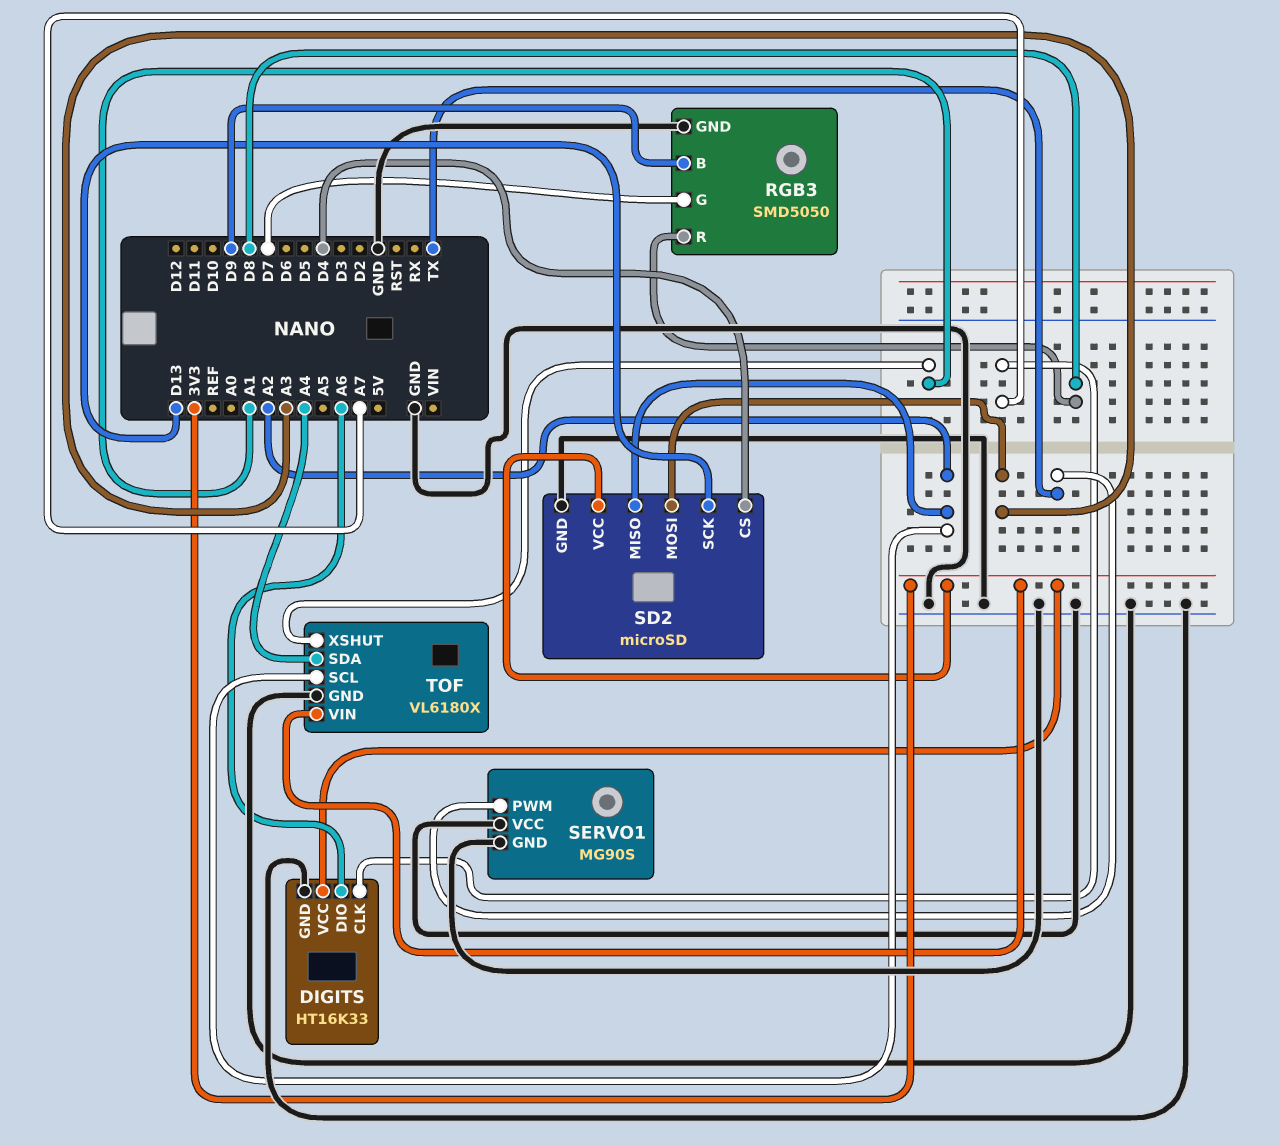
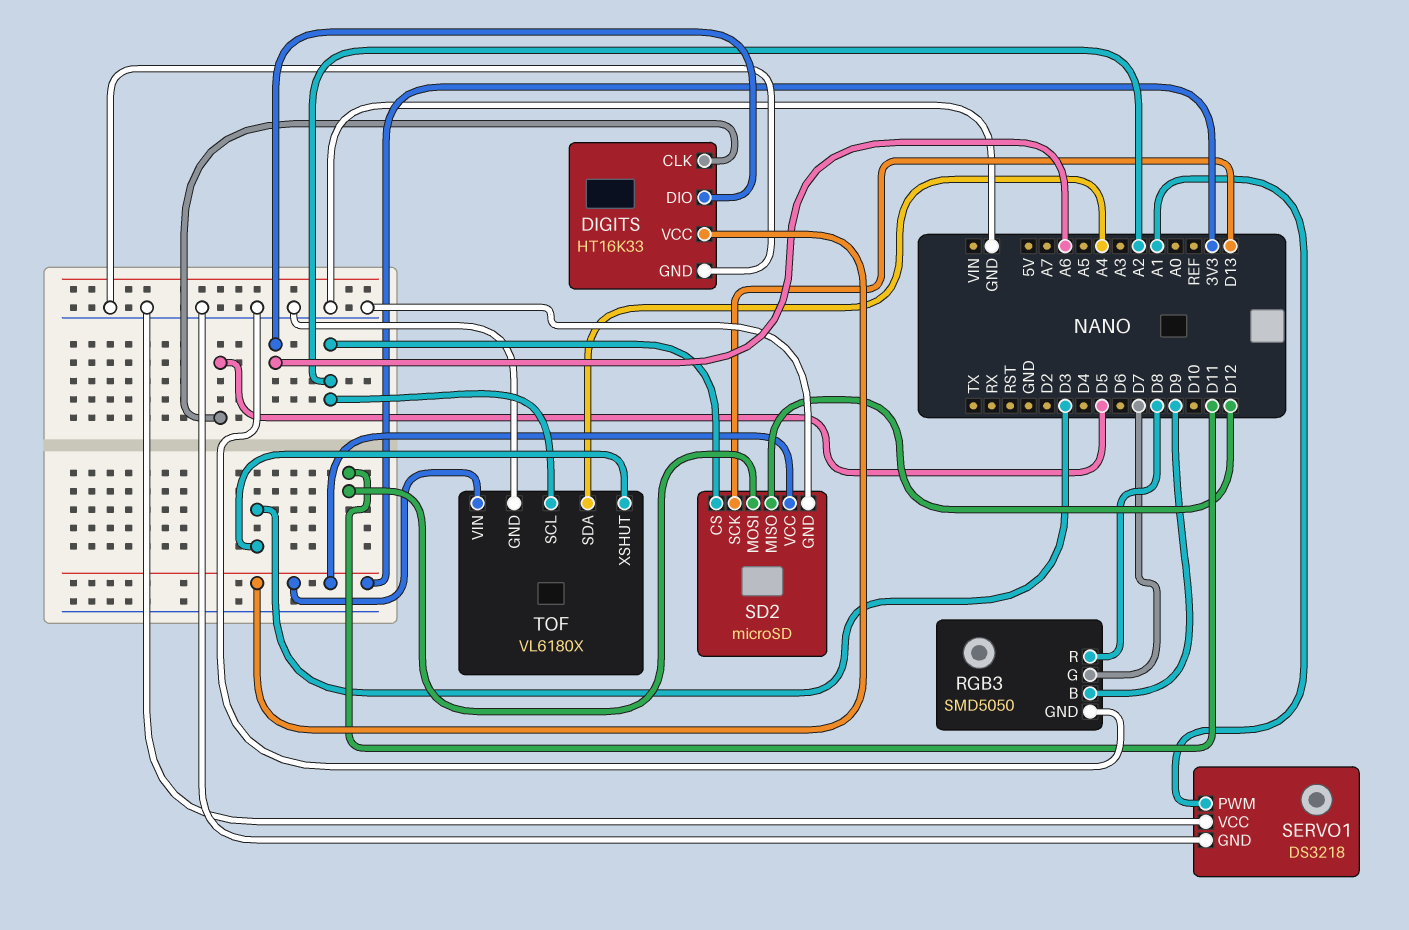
DIGITS pin CLK: A7 -> D5
SD2 pin CS: D4 -> A2
SD2 pin MISO: A2 -> D12
SD2 pin MOSI: A3 -> D11
SERVO1: MG90S -> DS3218
SERVO1 pin PWM: TX -> A1
TOF pin XSHUT: A1 -> D3

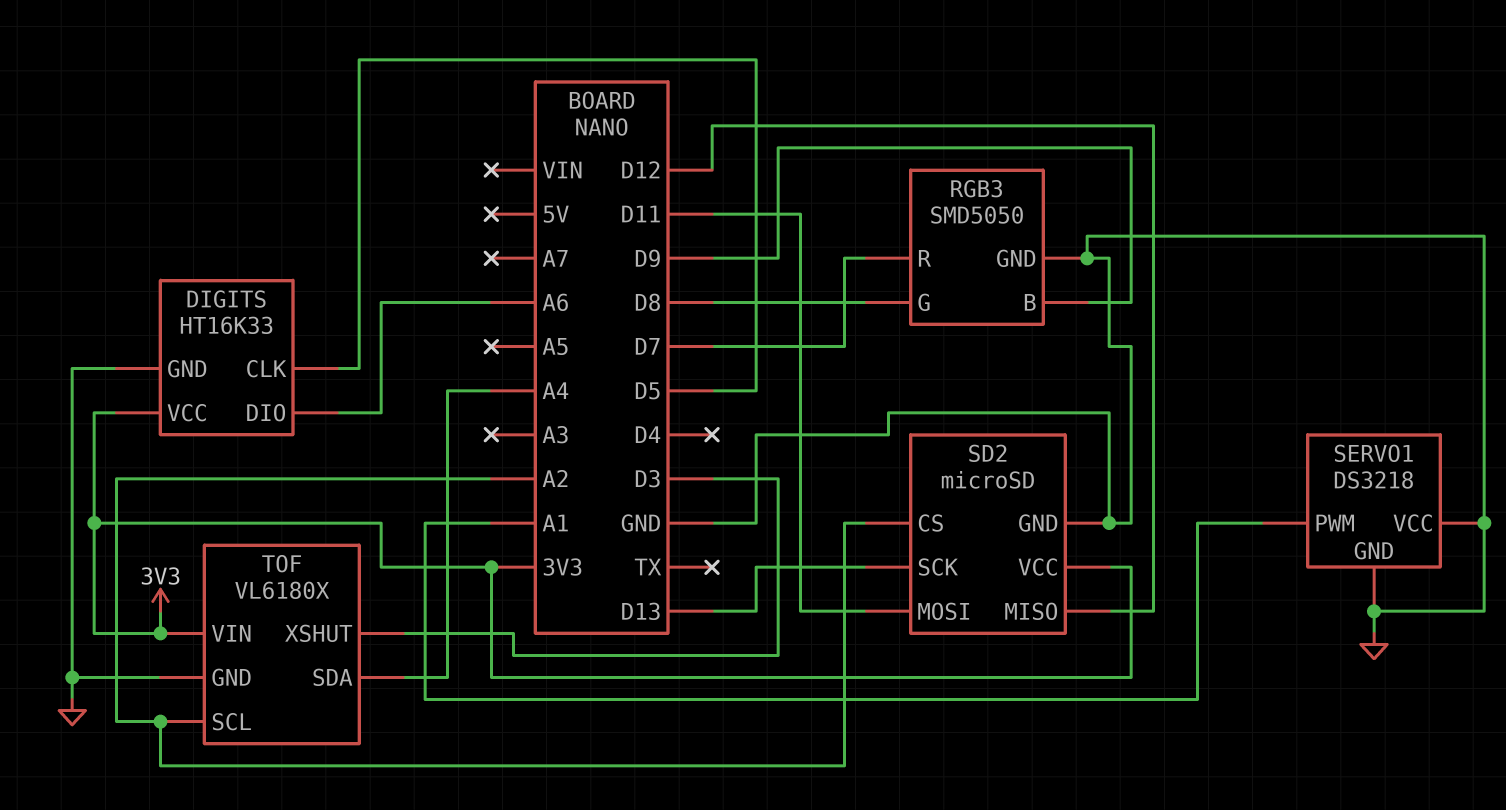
RGB3 pin G: D7 -> D8
RGB3 pin R: D8 -> D7

